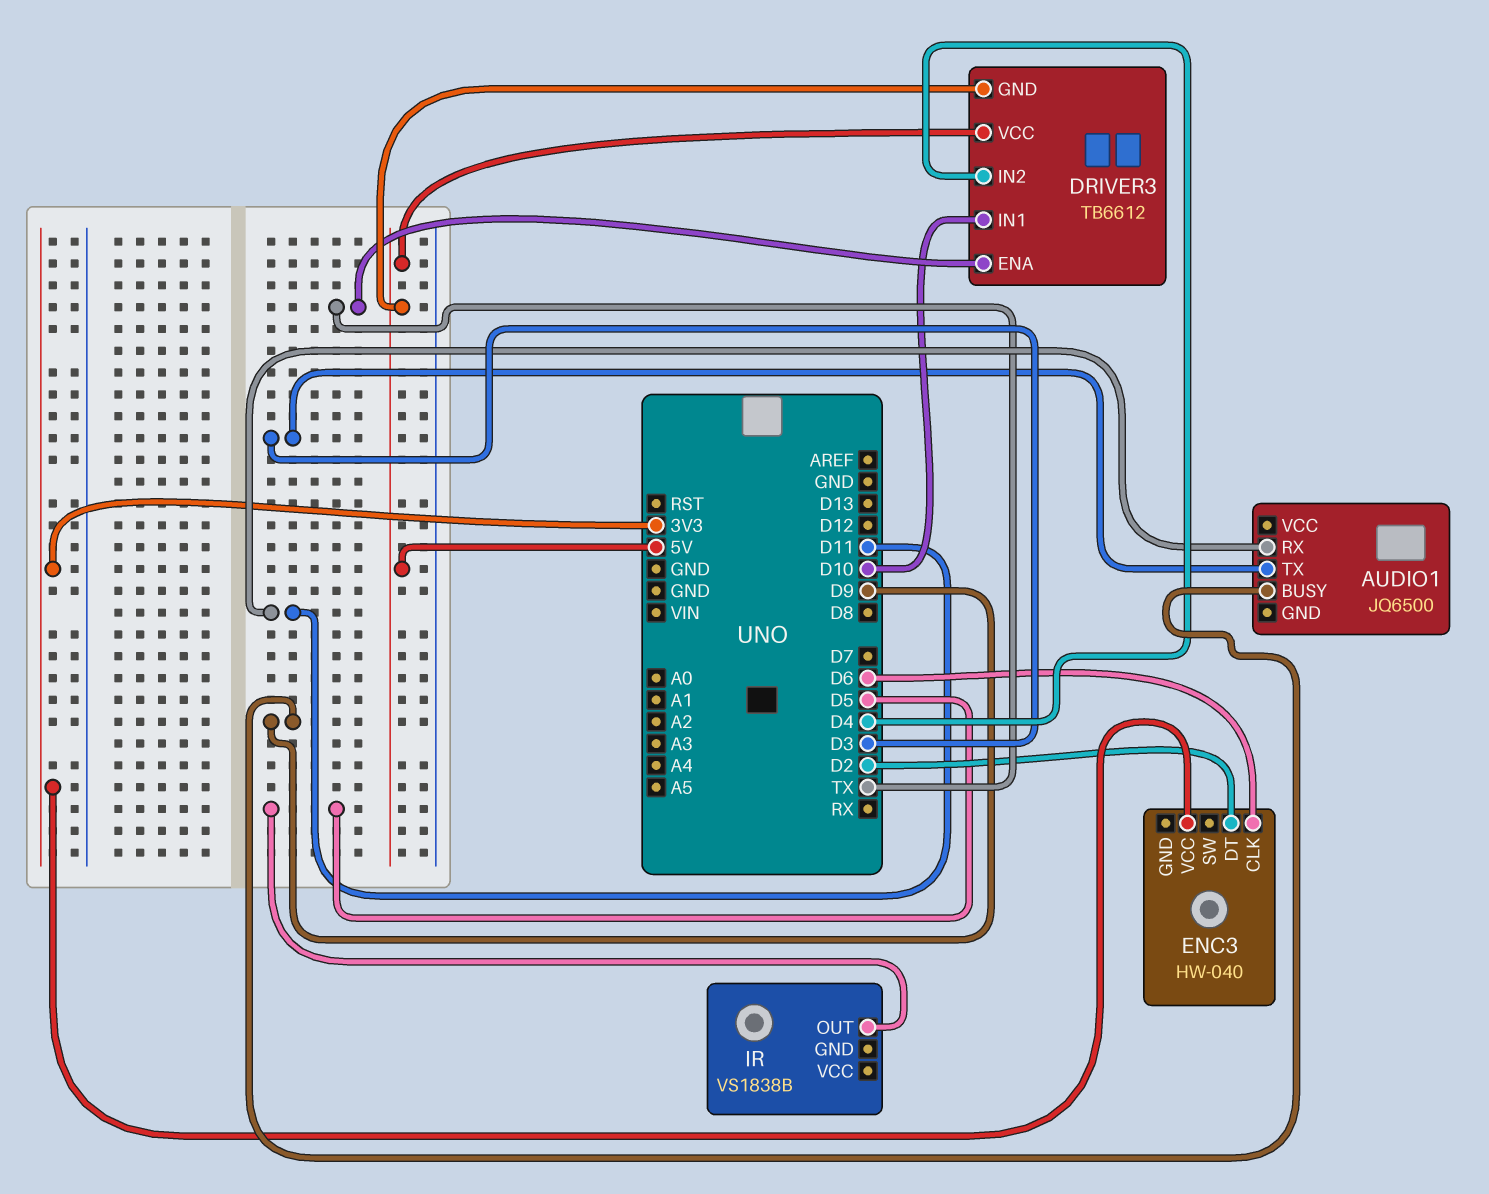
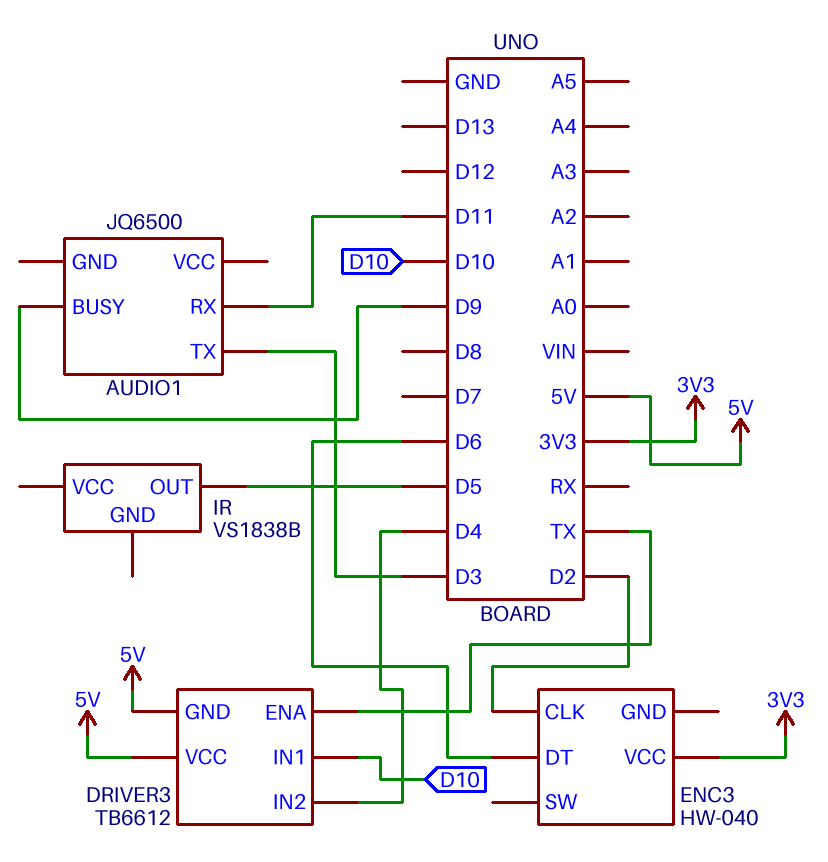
ENC3 pin CLK: D6 -> D2
ENC3 pin DT: D2 -> D6

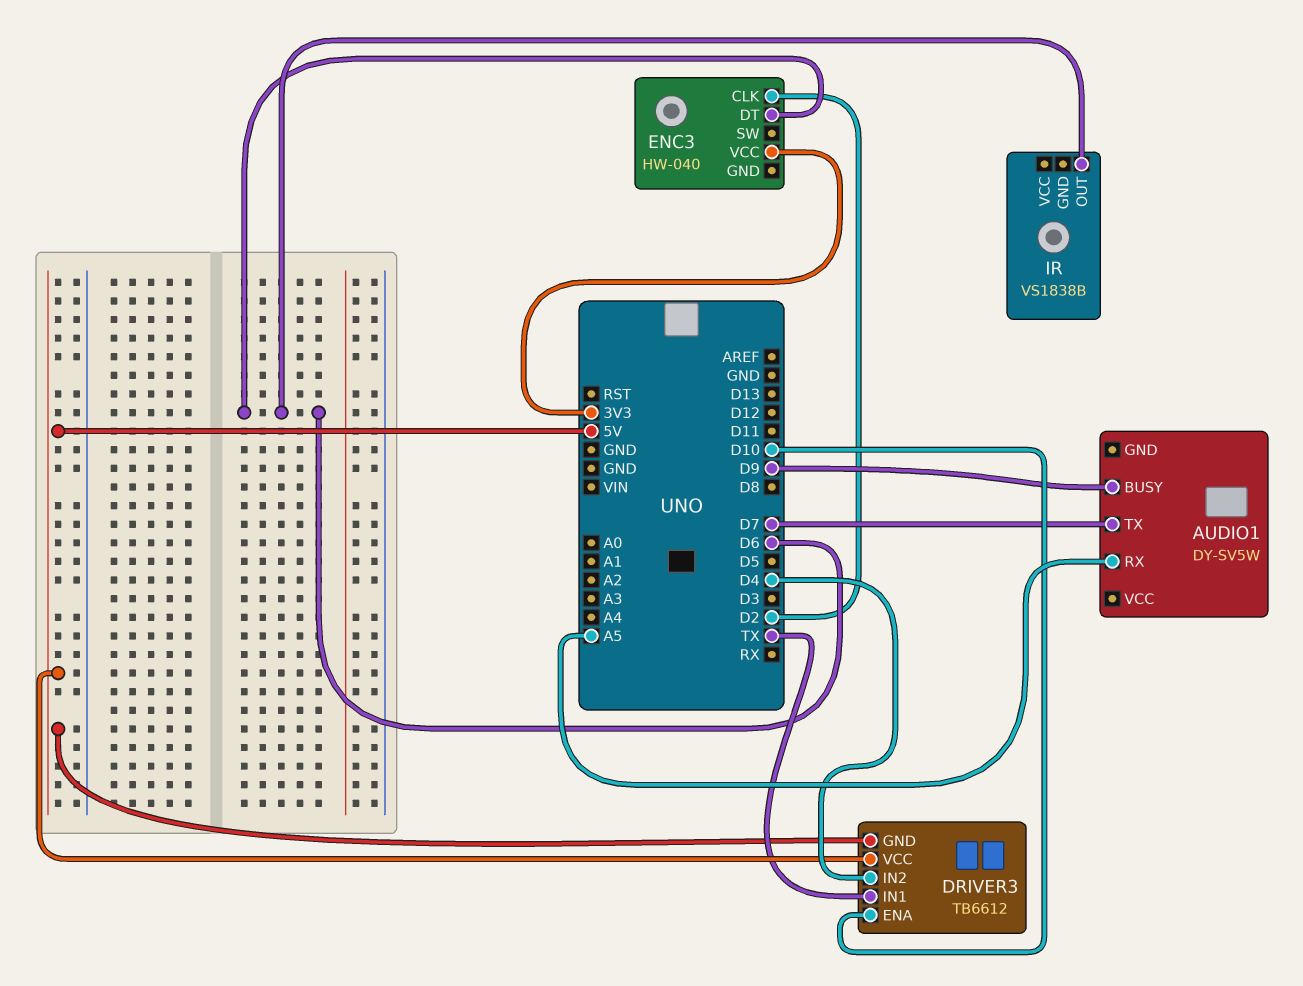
AUDIO1: JQ6500 -> DY-SV5W
AUDIO1 pin RX: D11 -> A5
AUDIO1 pin TX: D3 -> D7
DRIVER3 pin ENA: TX -> D10
DRIVER3 pin IN1: D10 -> TX
IR pin OUT: D5 -> D6

